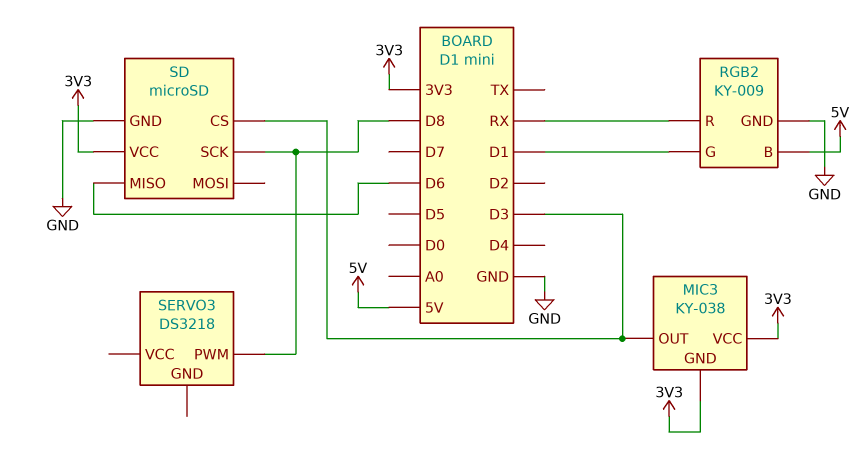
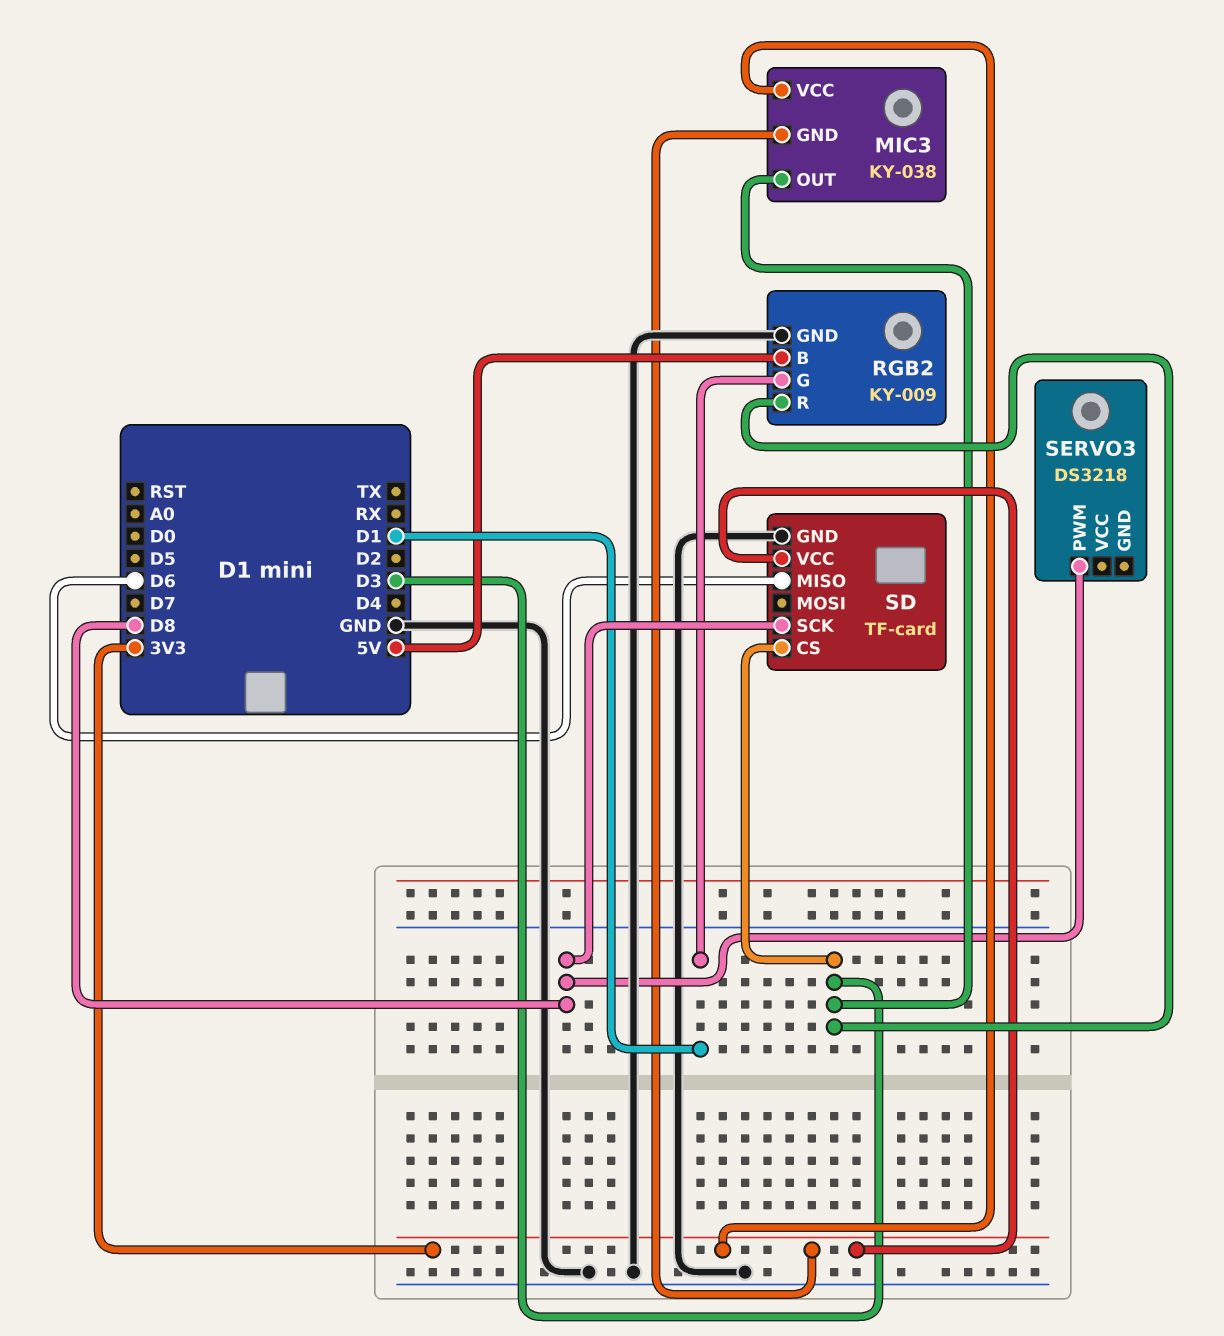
RGB2 pin R: RX -> D3
SD: microSD -> TF-card

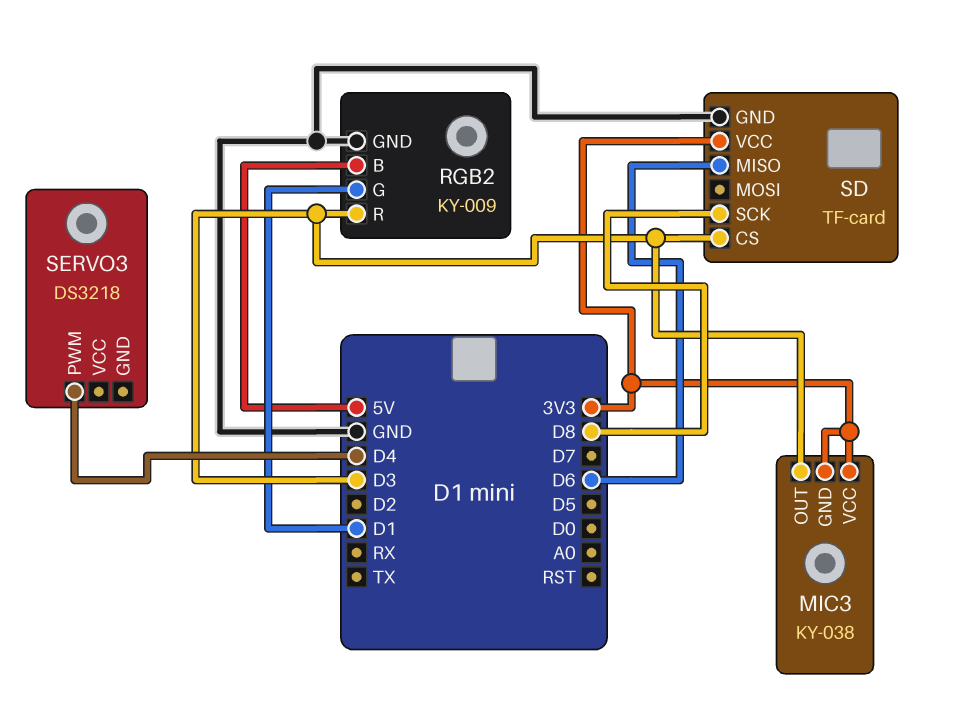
SERVO3 pin PWM: D8 -> D4

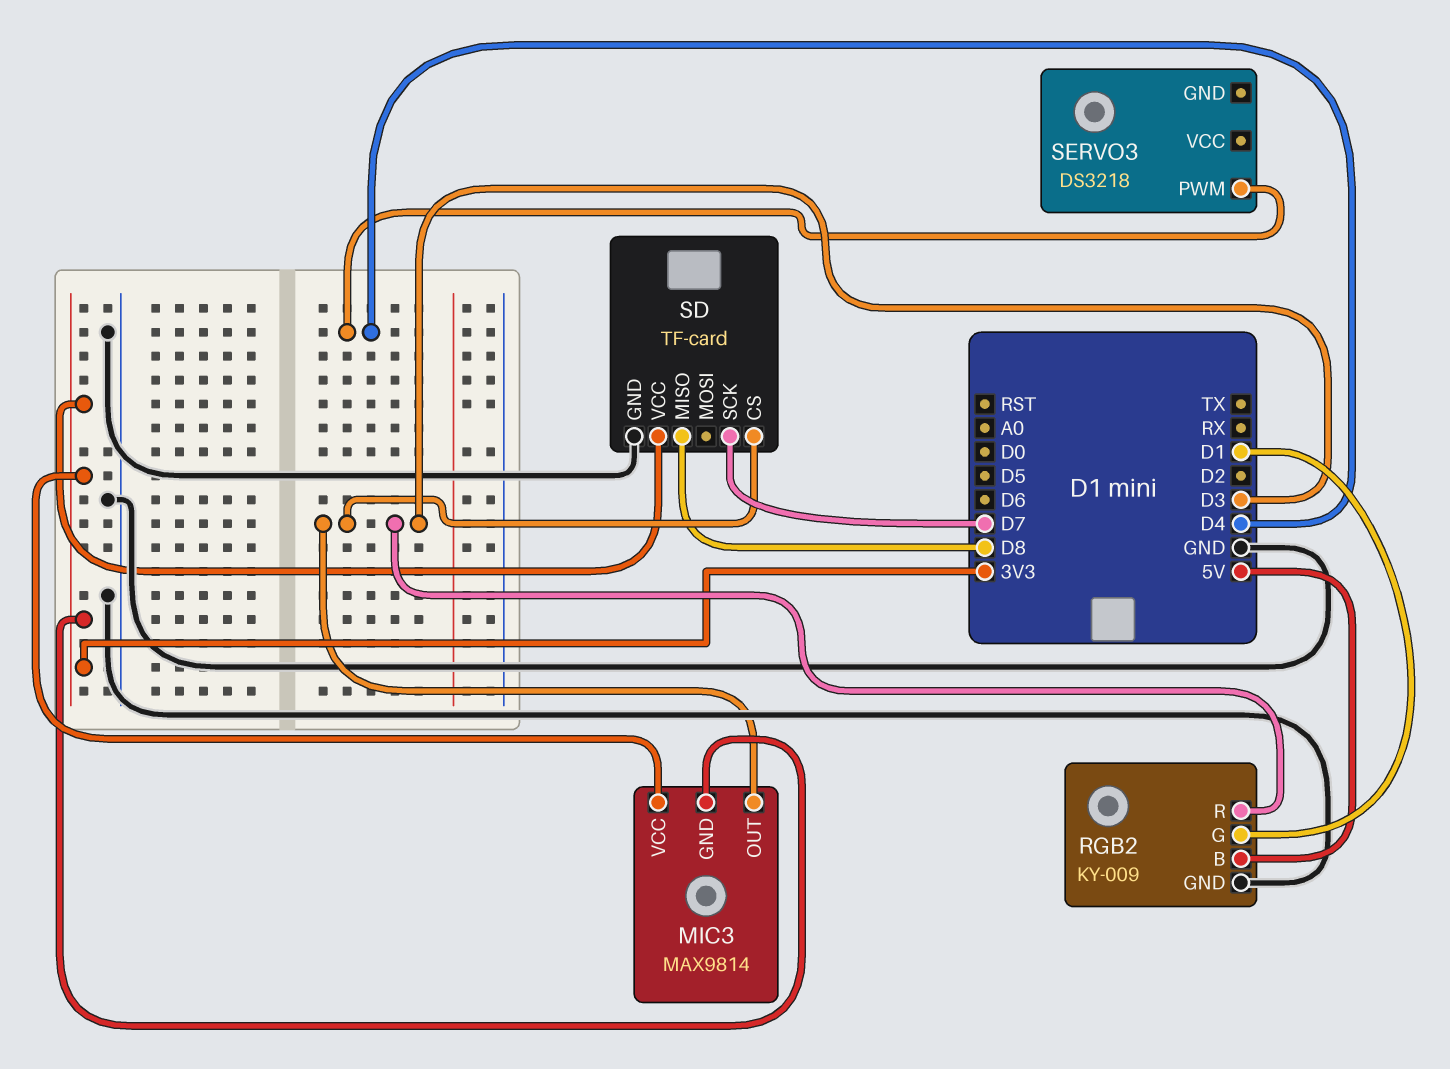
MIC3: KY-038 -> MAX9814
SD pin MISO: D6 -> D8
SD pin SCK: D8 -> D7

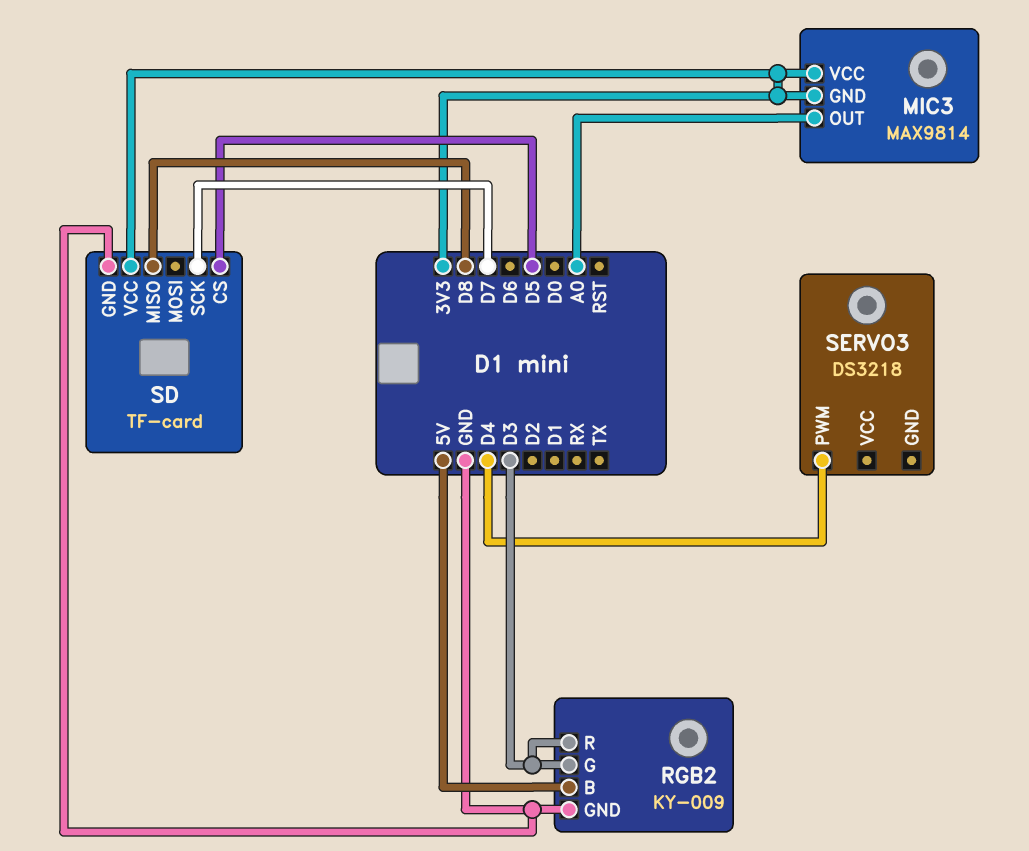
MIC3 pin OUT: D3 -> A0
RGB2 pin G: D1 -> D3
SD pin CS: D3 -> D5

